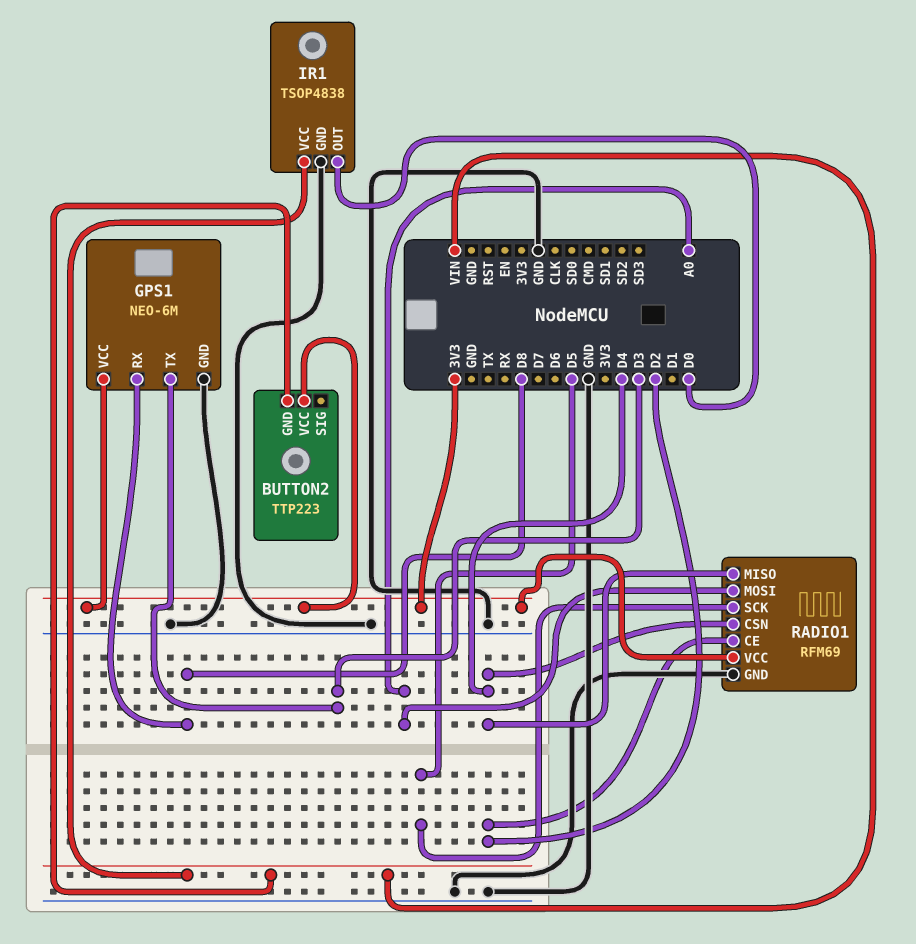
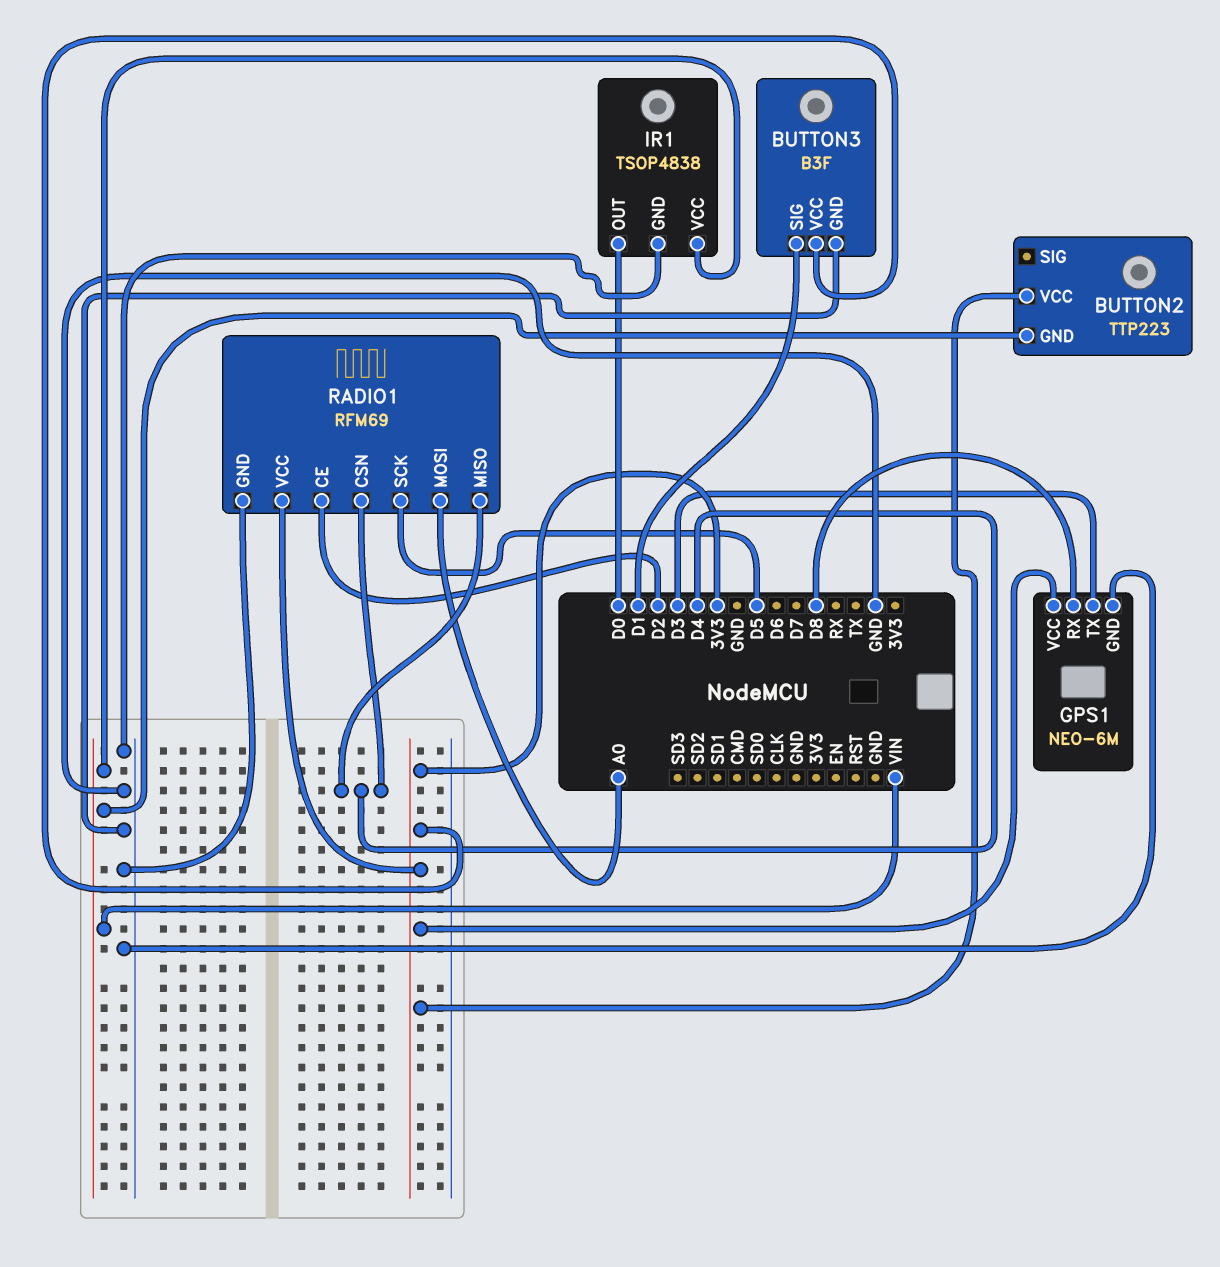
BUTTON3: none -> B3F
BUTTON3 pin GND: none -> GND
BUTTON3 pin SIG: none -> D1
BUTTON3 pin VCC: none -> 3V3

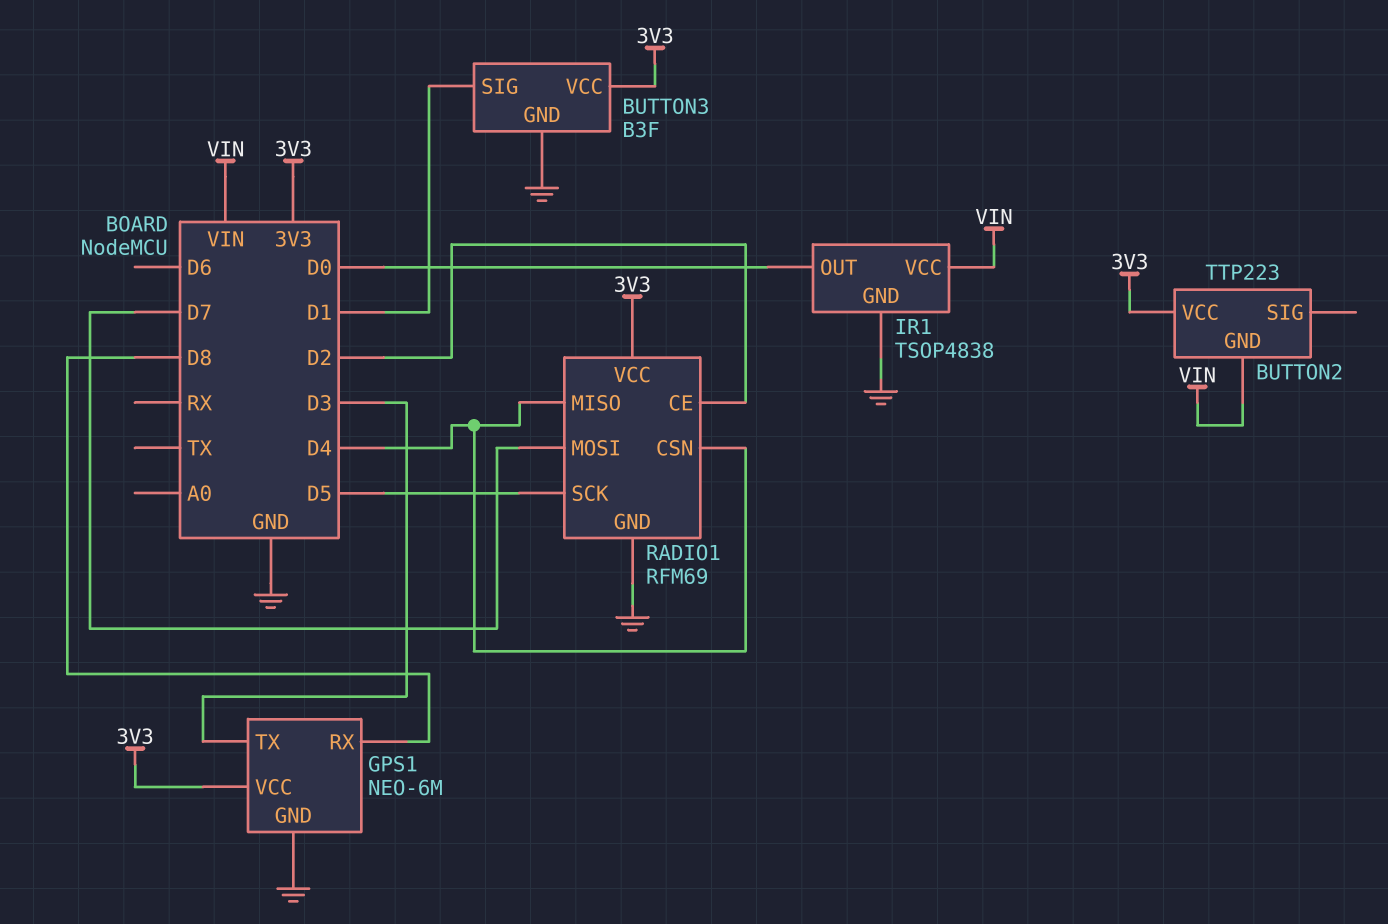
RADIO1 pin MOSI: A0 -> D7

